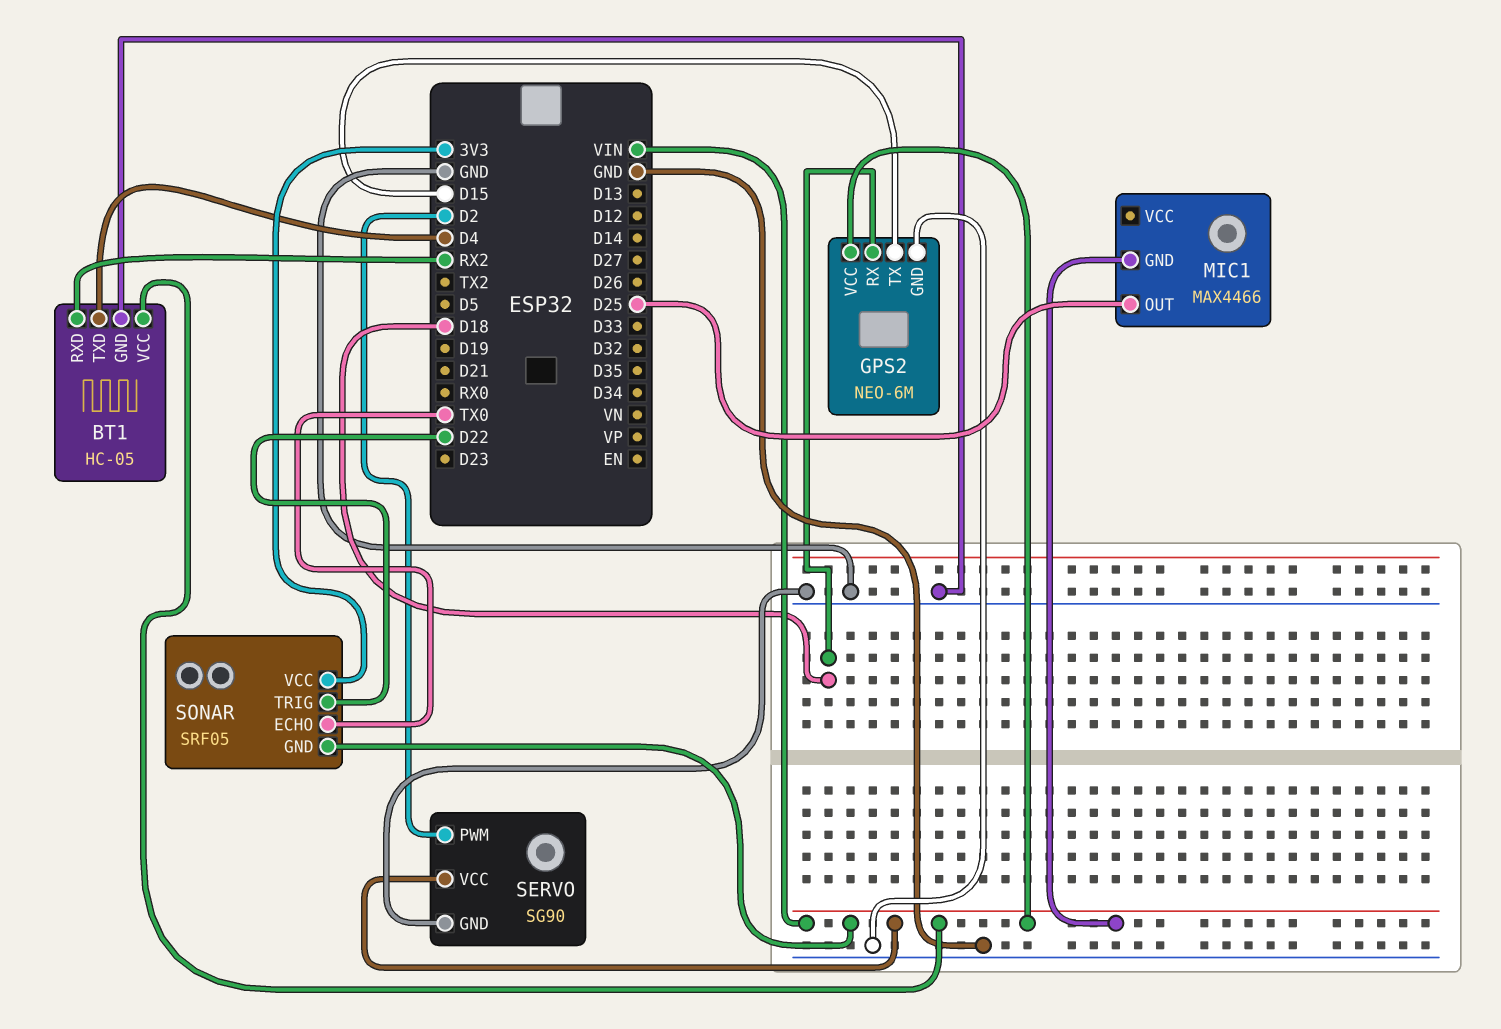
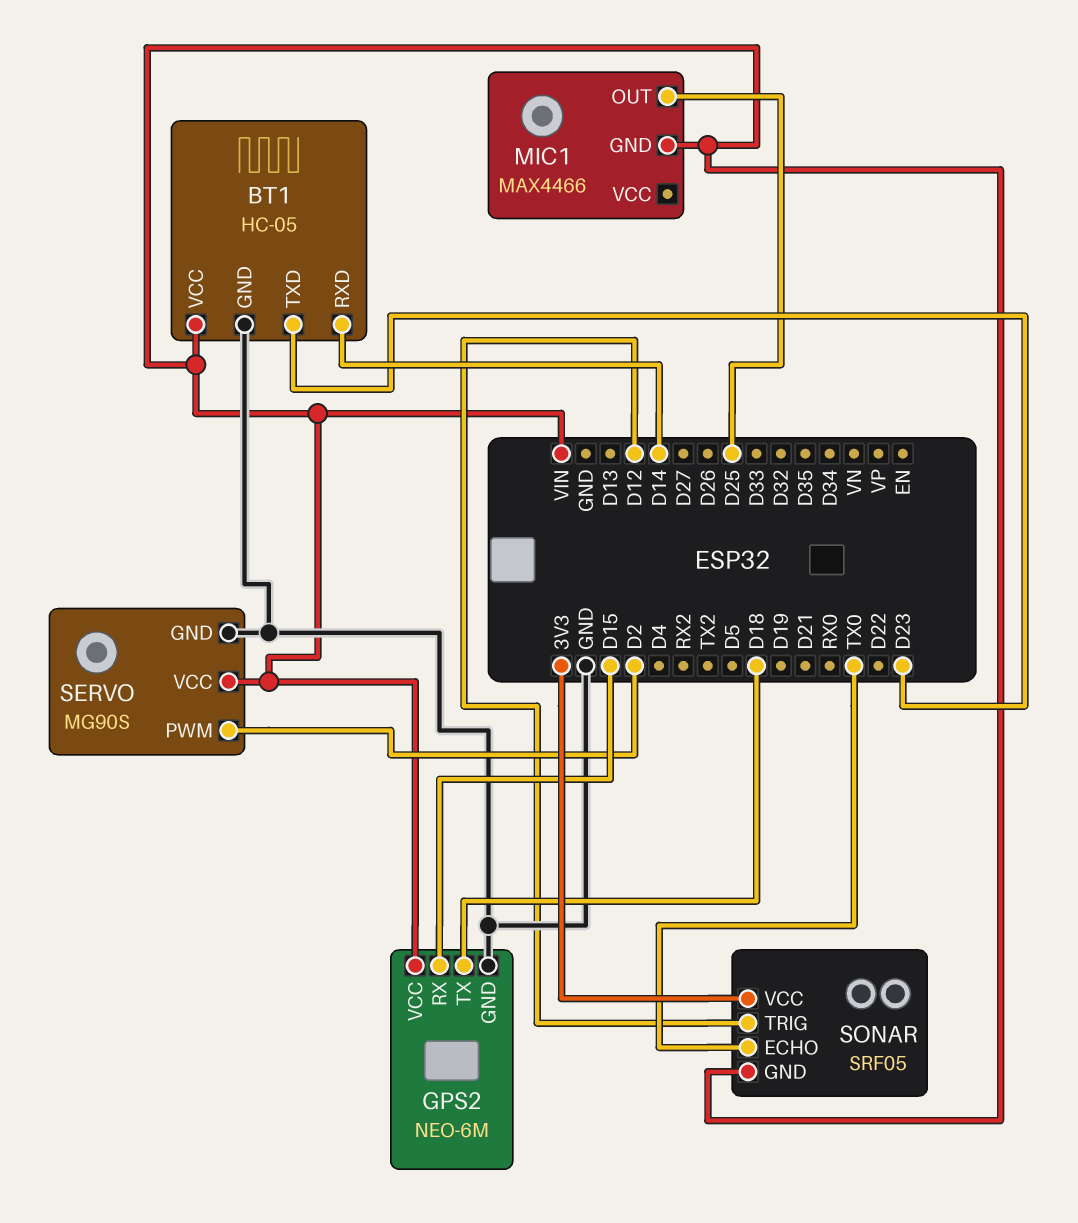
BT1 pin RXD: RX2 -> D14
BT1 pin TXD: D4 -> D23
GPS2 pin RX: D18 -> D15
GPS2 pin TX: D15 -> D18
SERVO: SG90 -> MG90S
SONAR pin TRIG: D22 -> D12

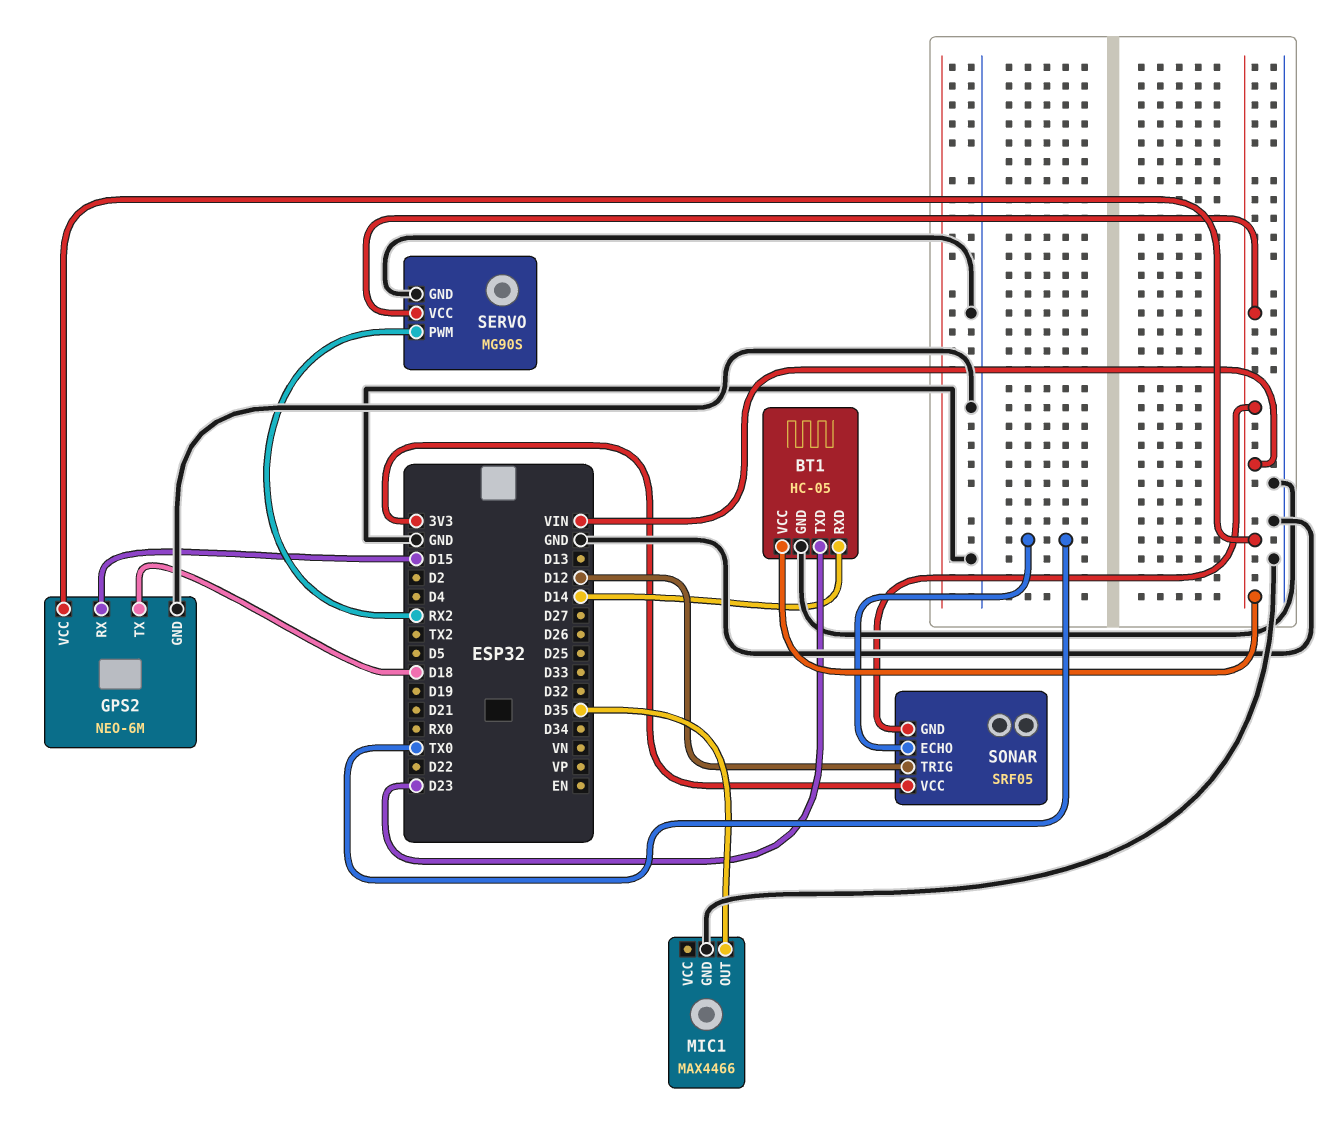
MIC1 pin GND: VIN -> GND
MIC1 pin OUT: D25 -> D35
SERVO pin PWM: D2 -> RX2

